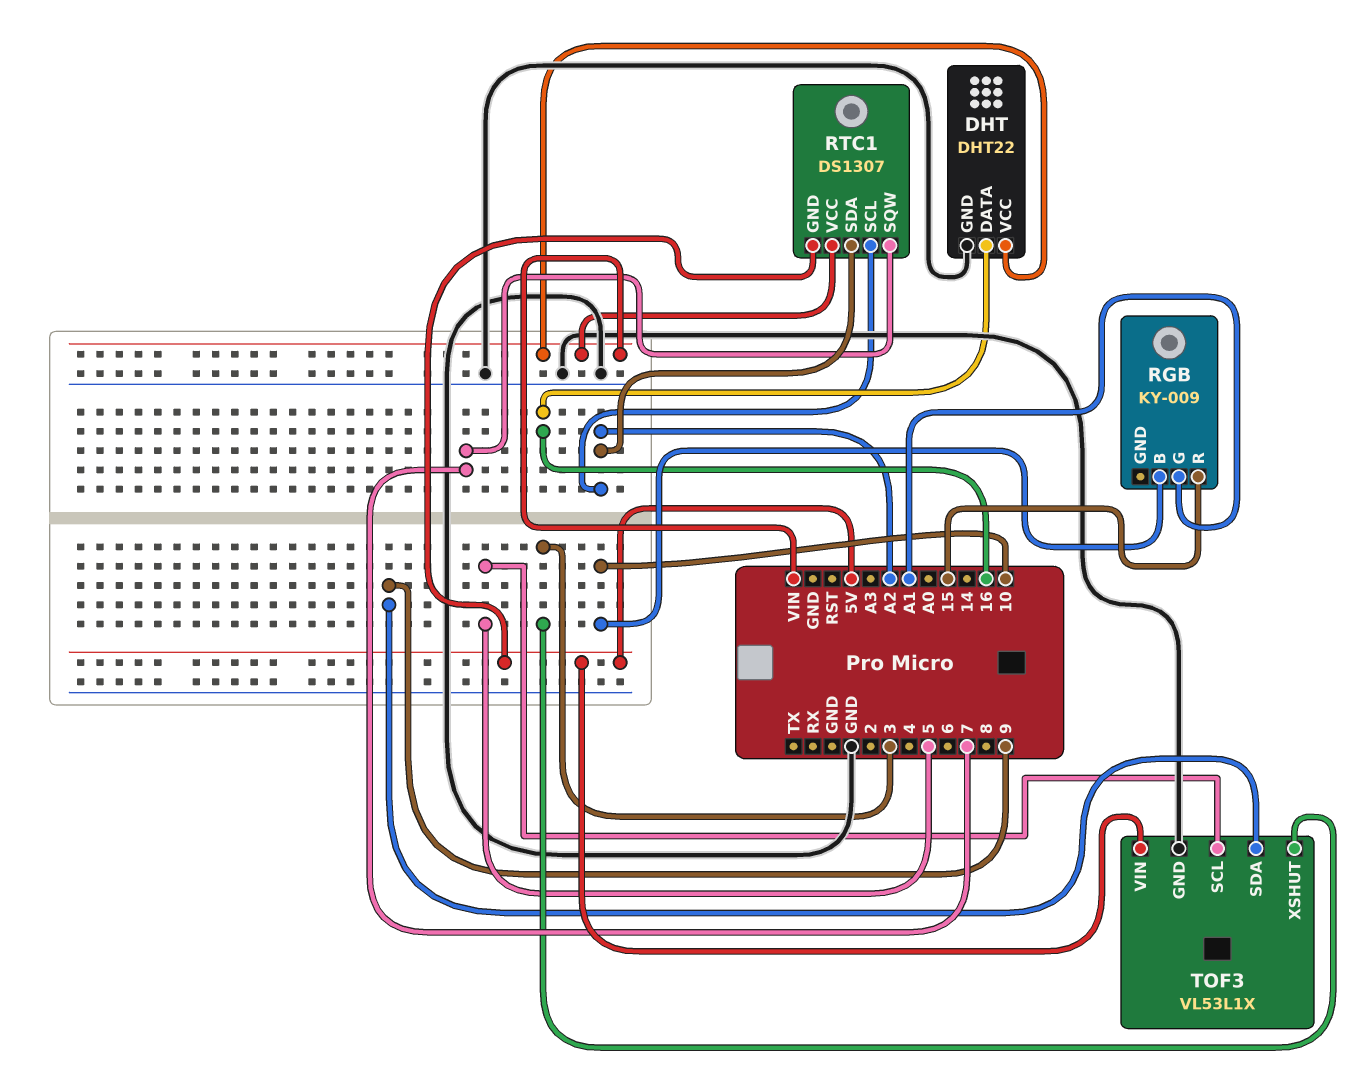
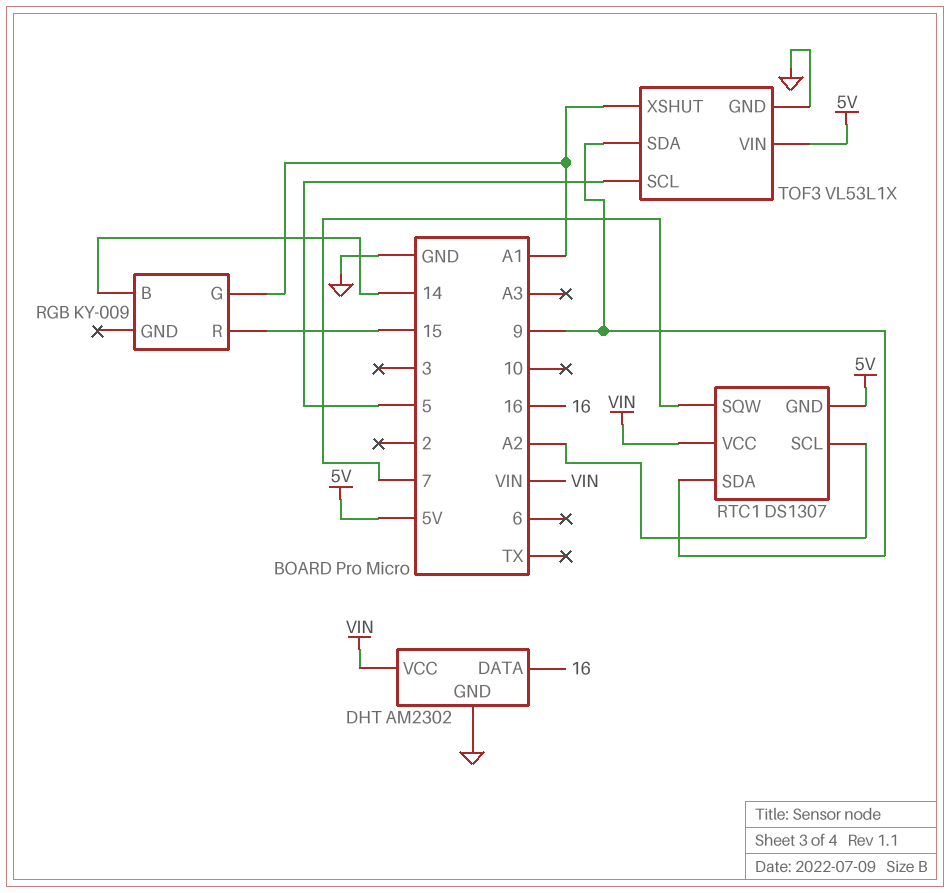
DHT: DHT22 -> AM2302
RGB pin B: 10 -> 14
RTC1 pin SDA: A2 -> 9
TOF3 pin XSHUT: 3 -> A1

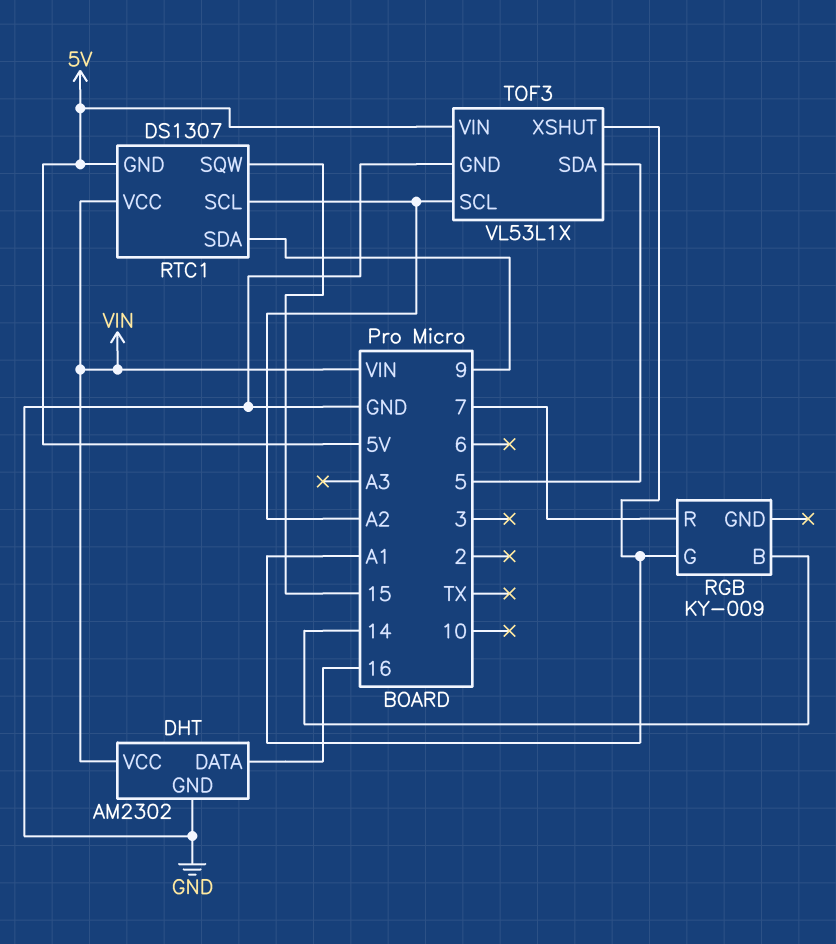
RGB pin R: 15 -> 7
RTC1 pin SQW: 7 -> 15
TOF3 pin SCL: 5 -> A2
TOF3 pin SDA: 9 -> 5

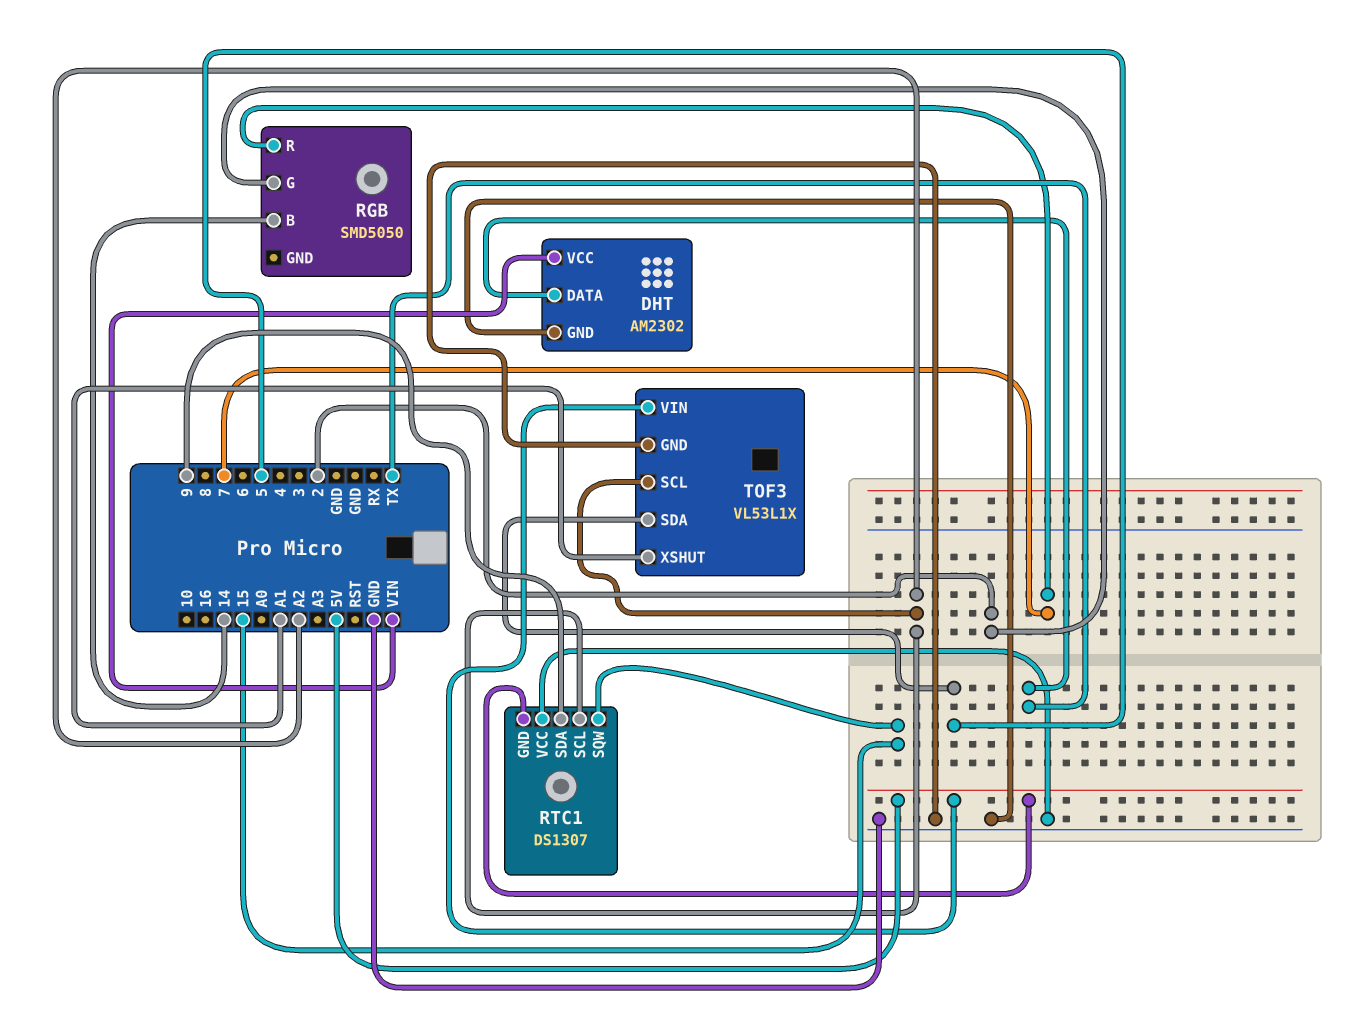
DHT pin DATA: 16 -> TX
RGB: KY-009 -> SMD5050
RGB pin G: A1 -> 2
RTC1 pin VCC: VIN -> GND

